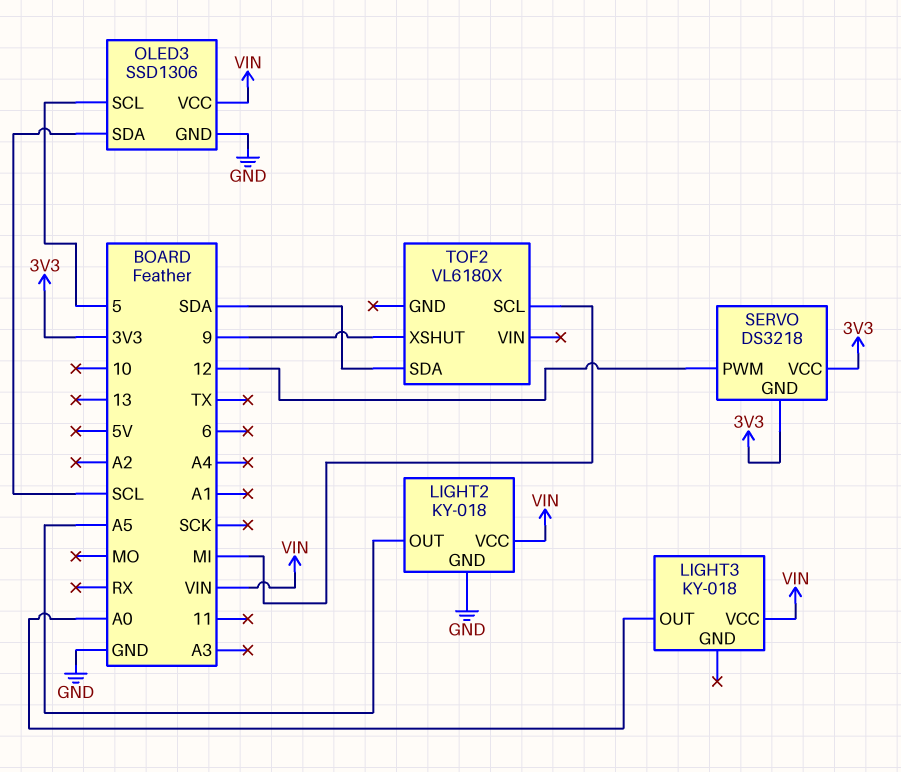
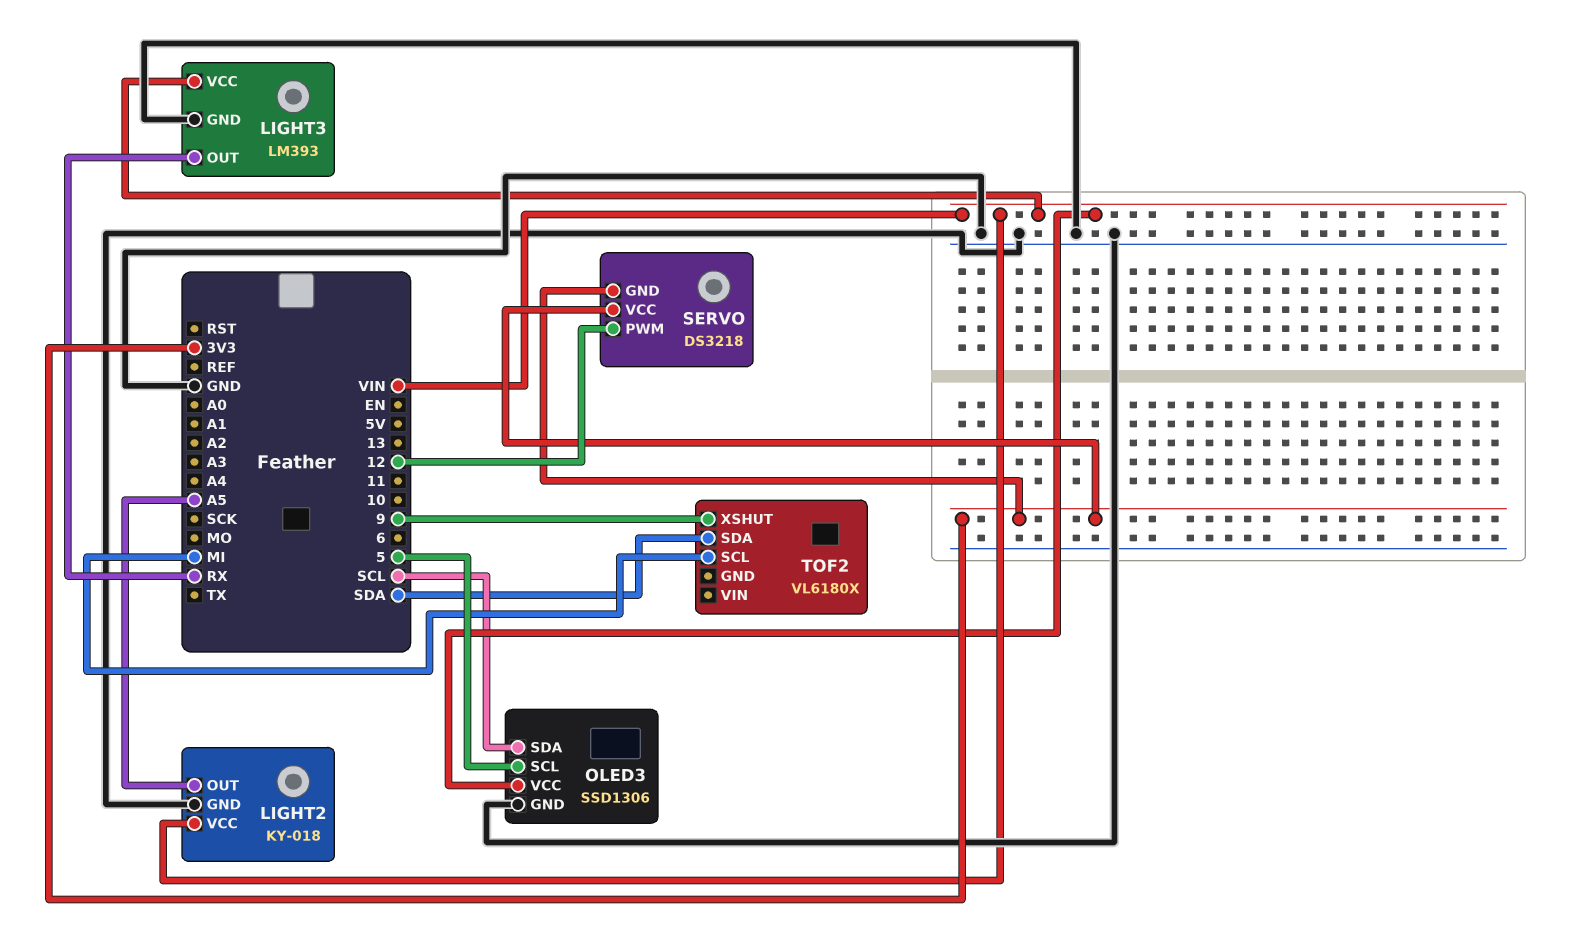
LIGHT3: KY-018 -> LM393
LIGHT3 pin GND: none -> GND
LIGHT3 pin OUT: A0 -> RX

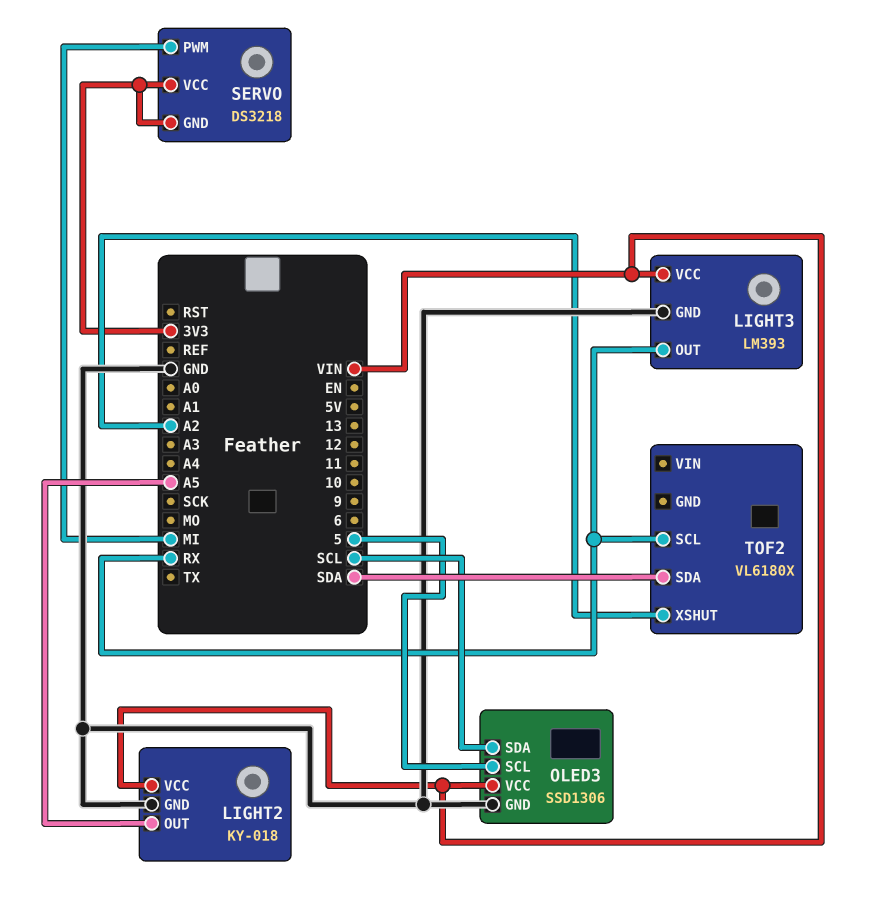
SERVO pin PWM: 12 -> MI
TOF2 pin SCL: MI -> RX
TOF2 pin XSHUT: 9 -> A2

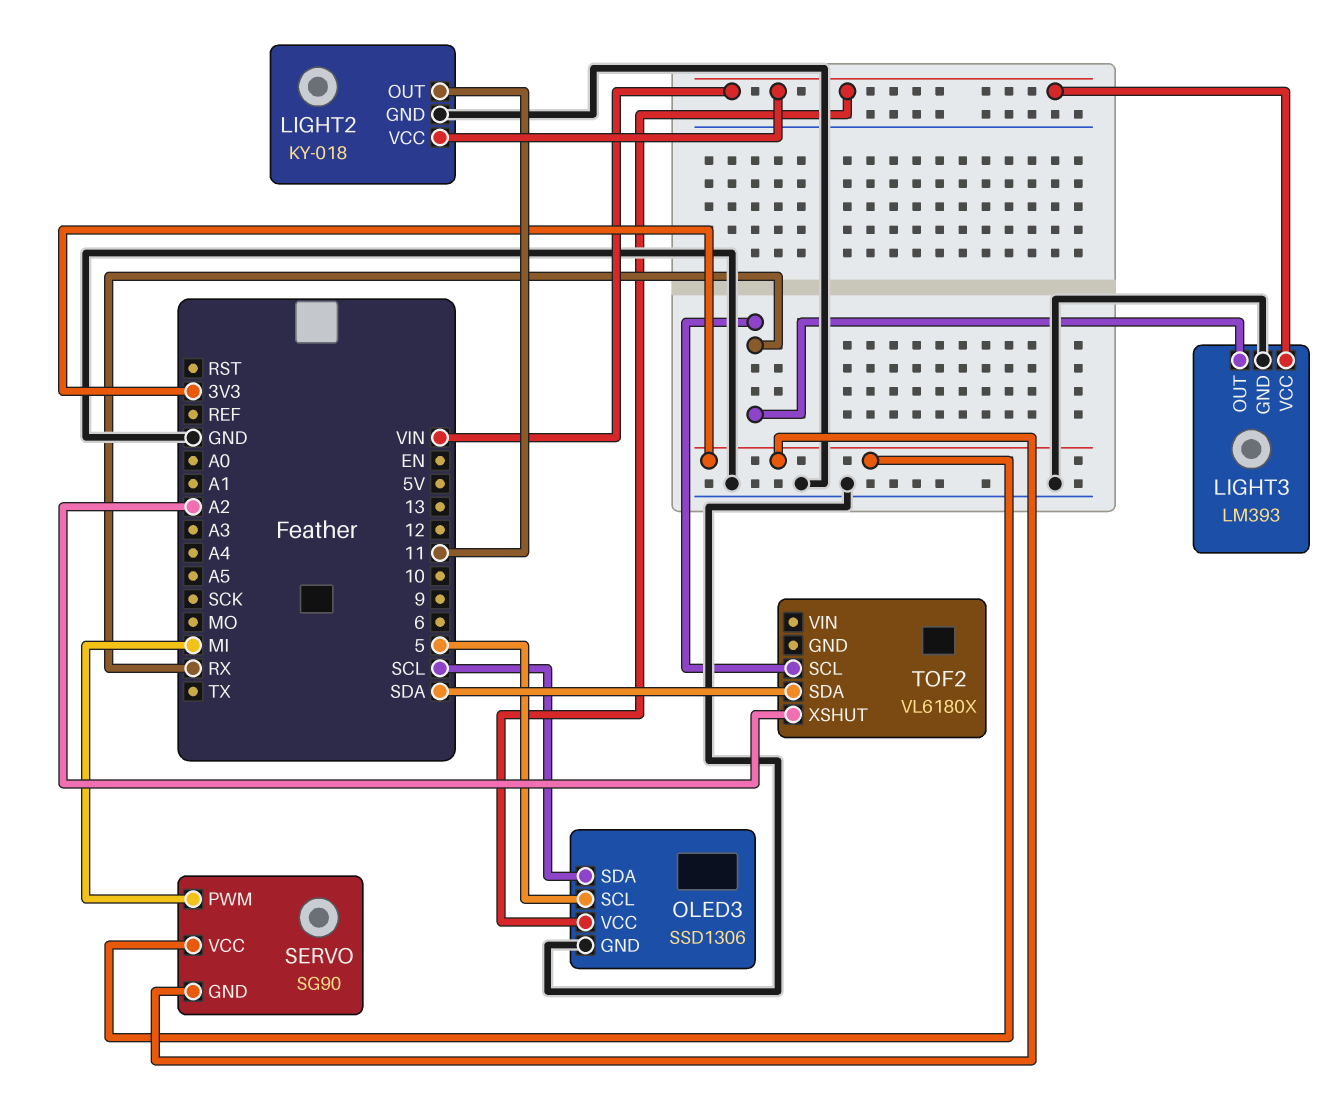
LIGHT2 pin OUT: A5 -> 11
SERVO: DS3218 -> SG90

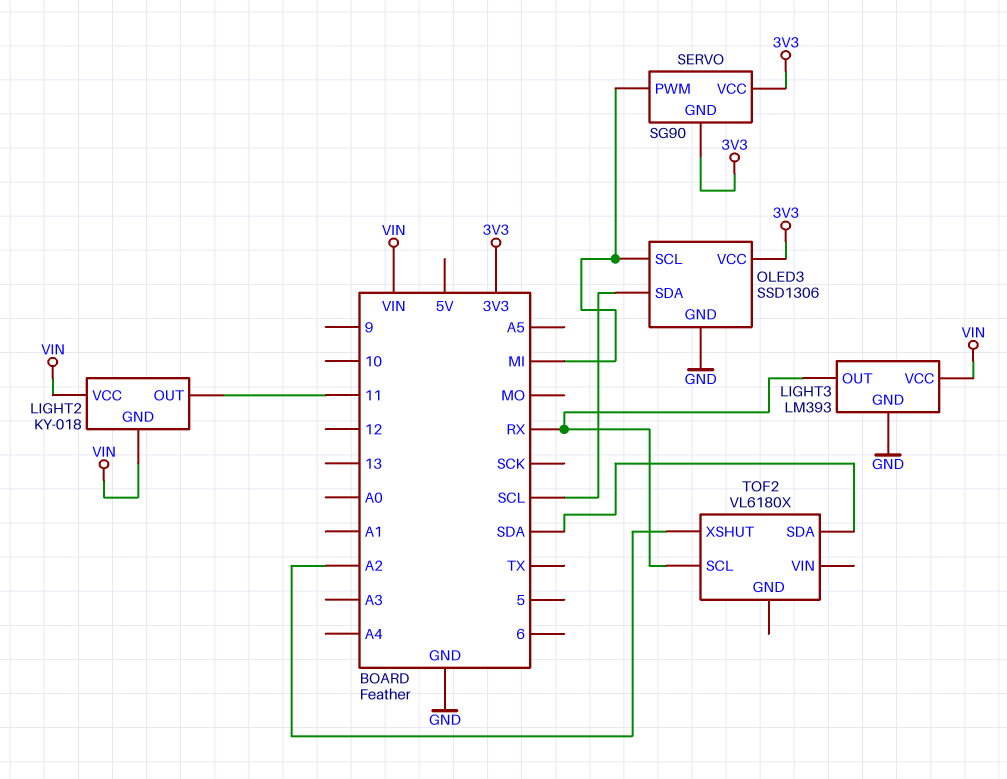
LIGHT2 pin GND: GND -> VIN
OLED3 pin SCL: 5 -> MI
OLED3 pin VCC: VIN -> 3V3

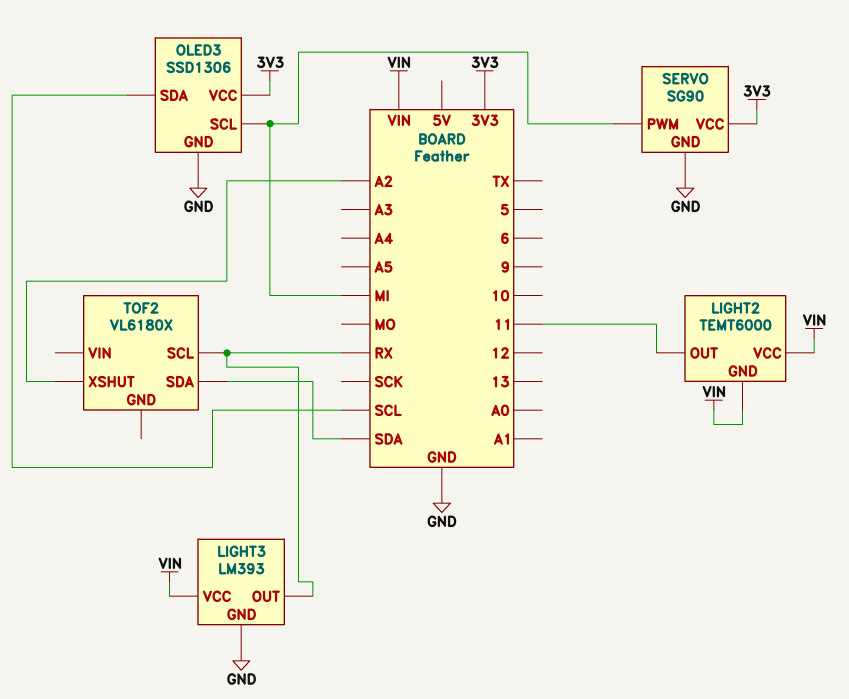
LIGHT2: KY-018 -> TEMT6000
SERVO pin GND: 3V3 -> GND

